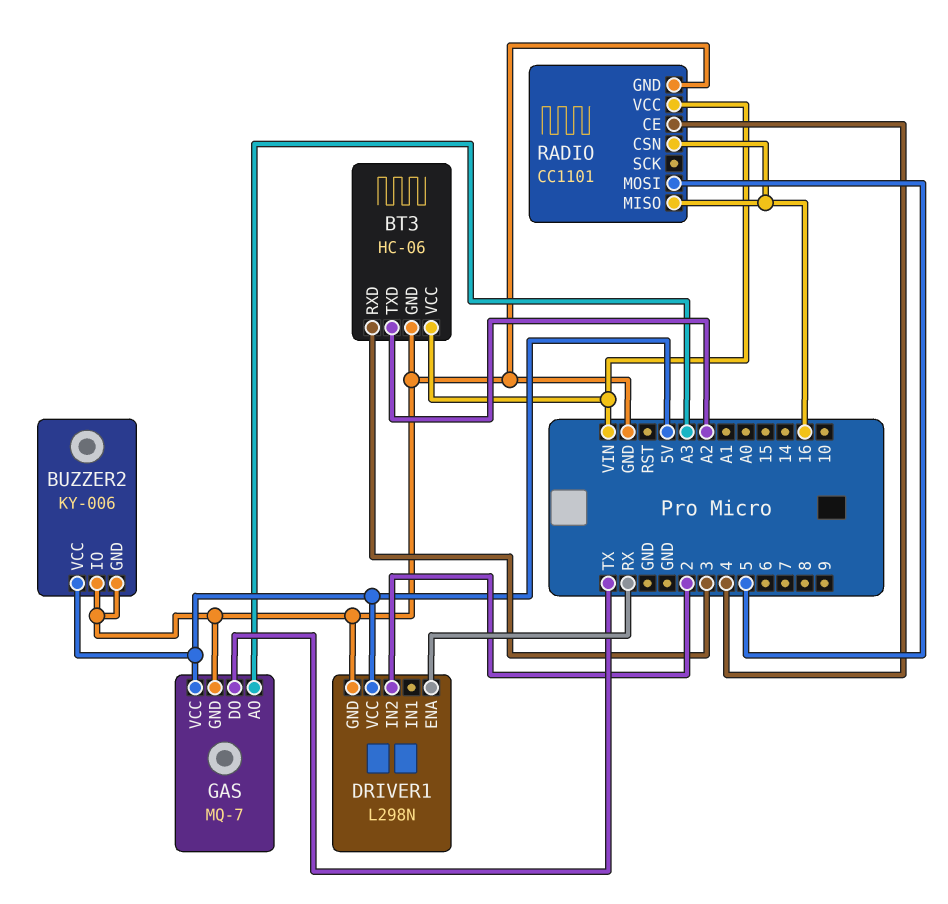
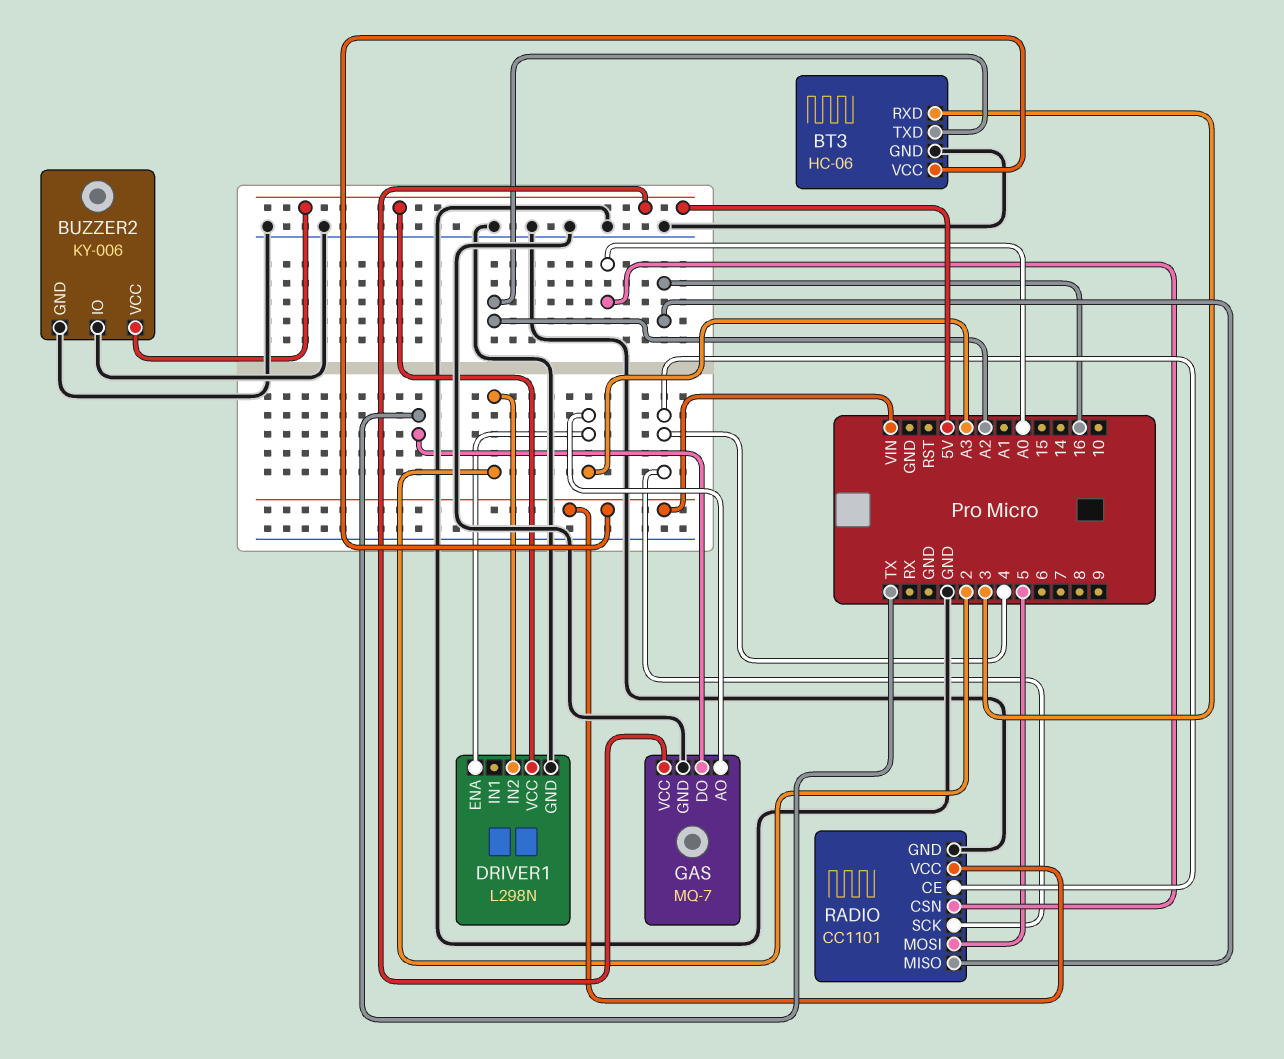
DRIVER1 pin ENA: RX -> A3
RADIO pin CSN: 16 -> A0
RADIO pin SCK: none -> 4

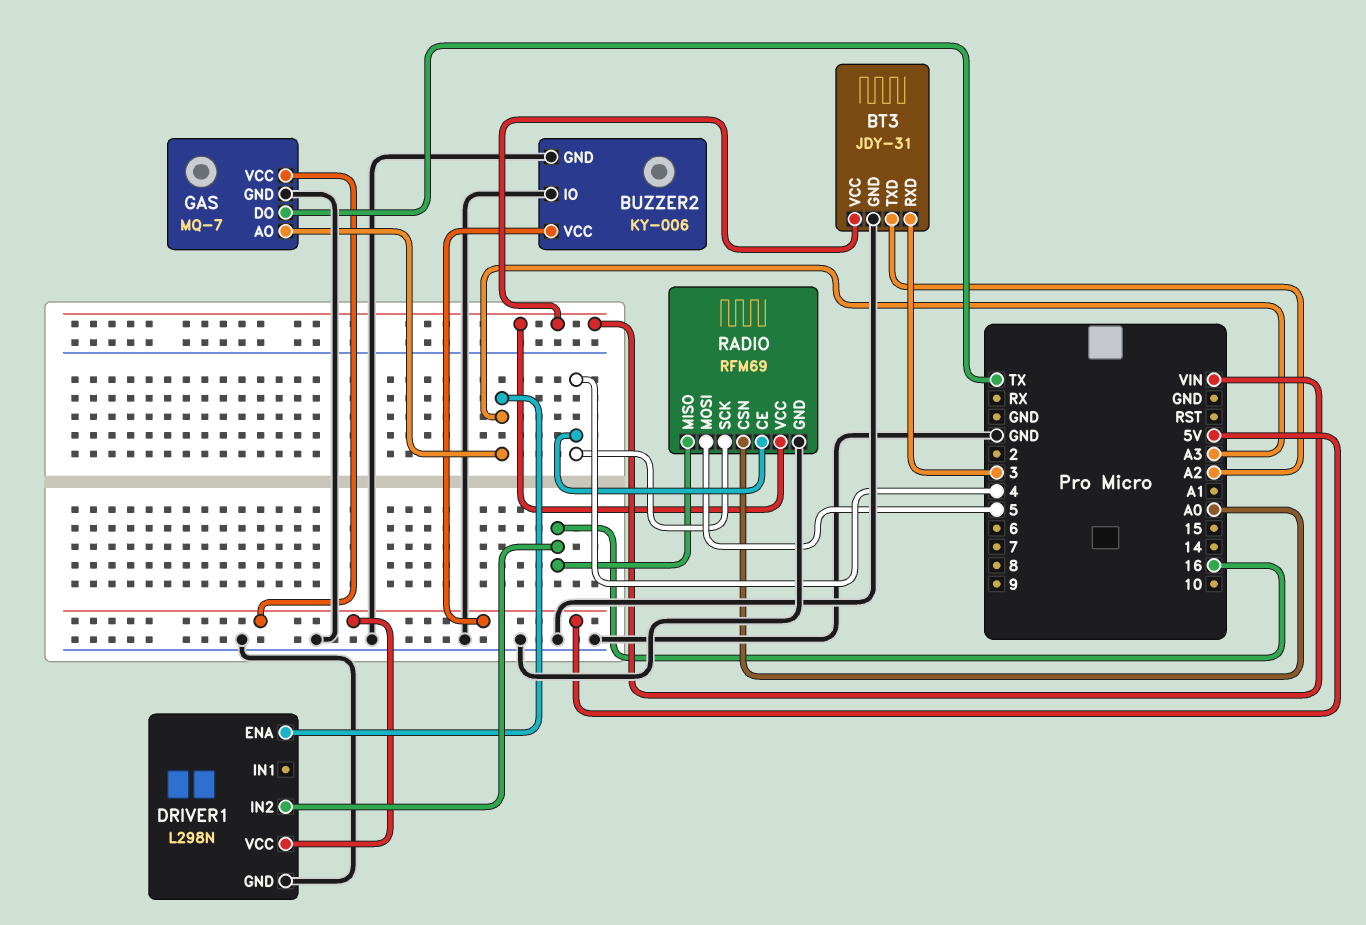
BT3: HC-06 -> JDY-31
DRIVER1 pin IN2: 2 -> 16
RADIO: CC1101 -> RFM69

